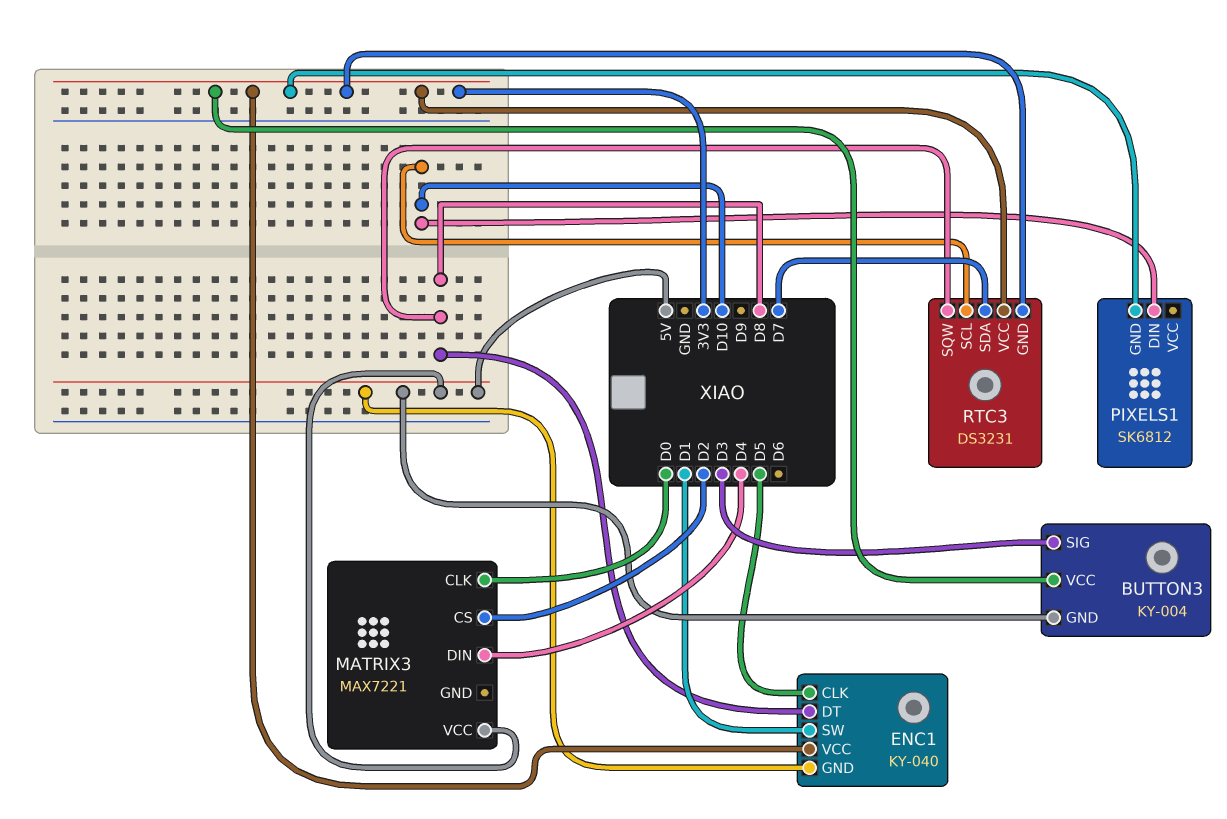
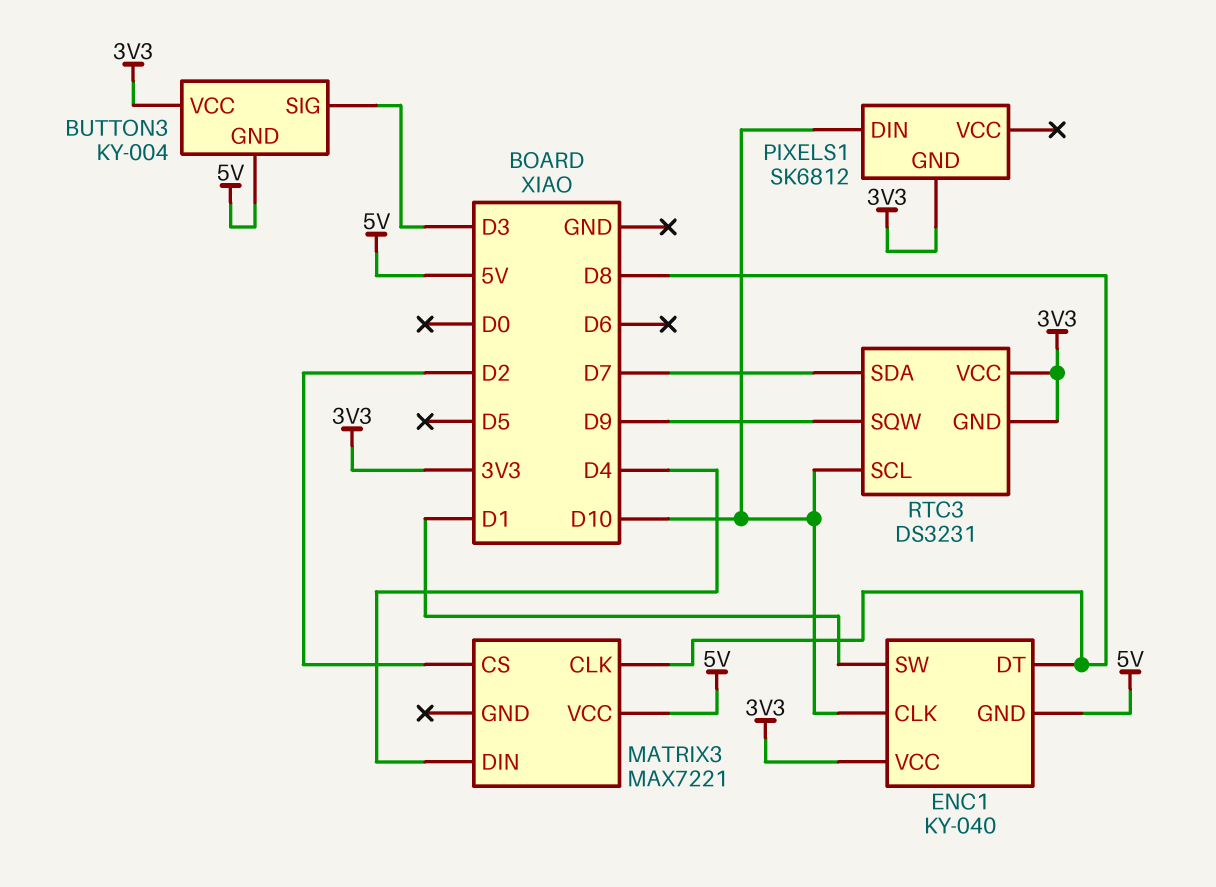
ENC1 pin CLK: D5 -> D10
MATRIX3 pin CLK: D0 -> D8
RTC3 pin SQW: D8 -> D9

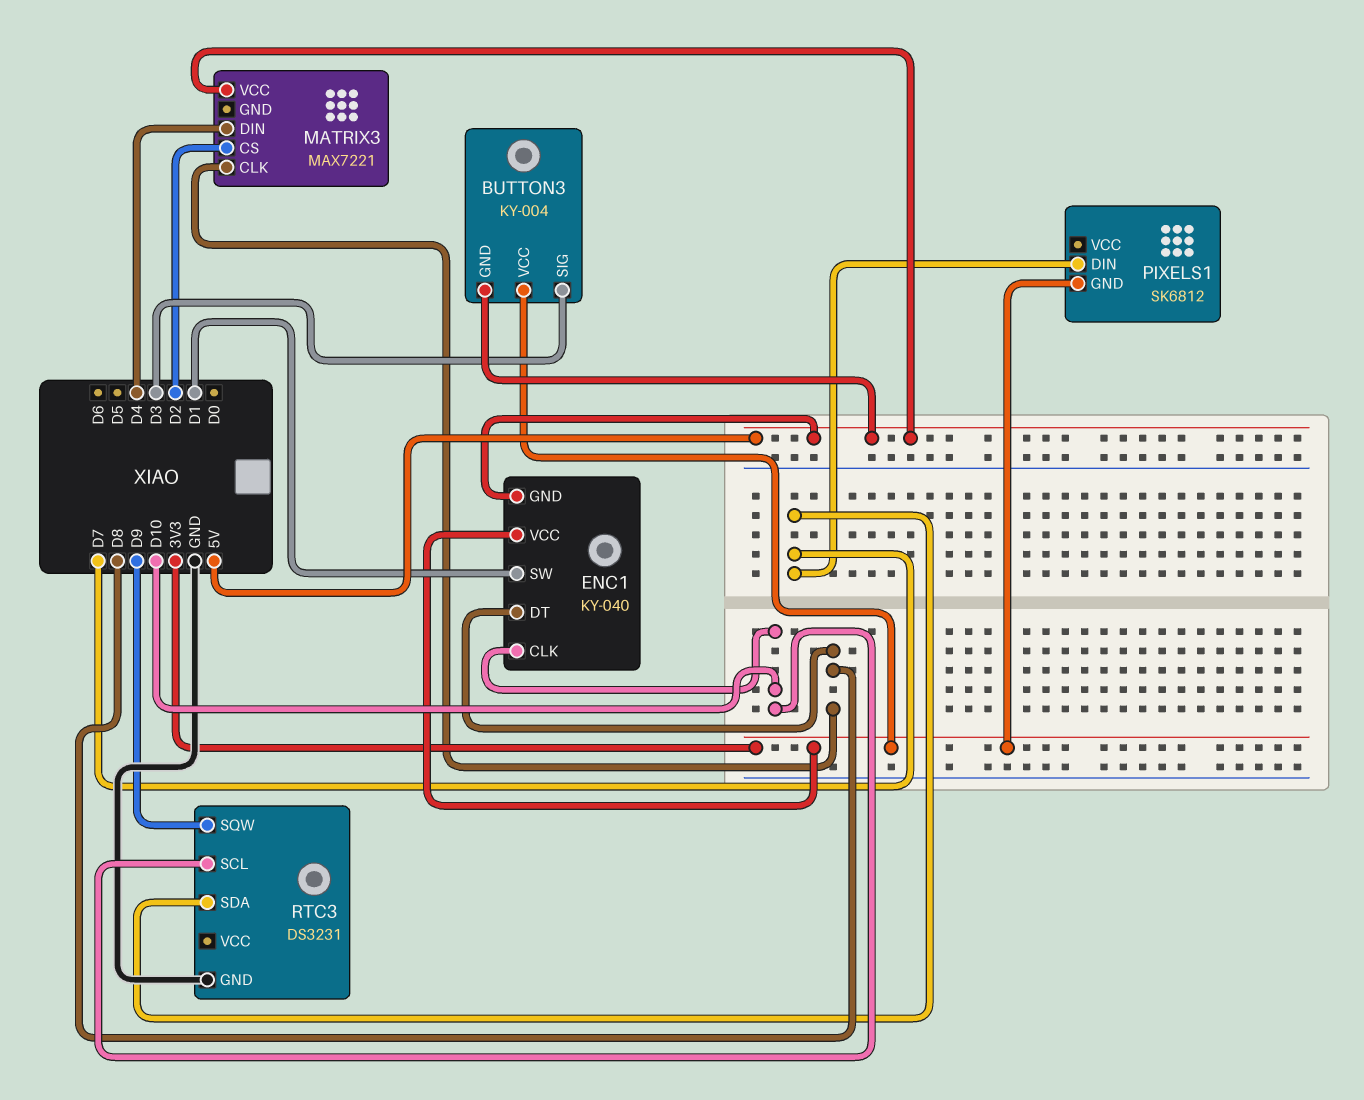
PIXELS1 pin DIN: D10 -> D7
RTC3 pin GND: 3V3 -> GND
RTC3 pin VCC: 3V3 -> none

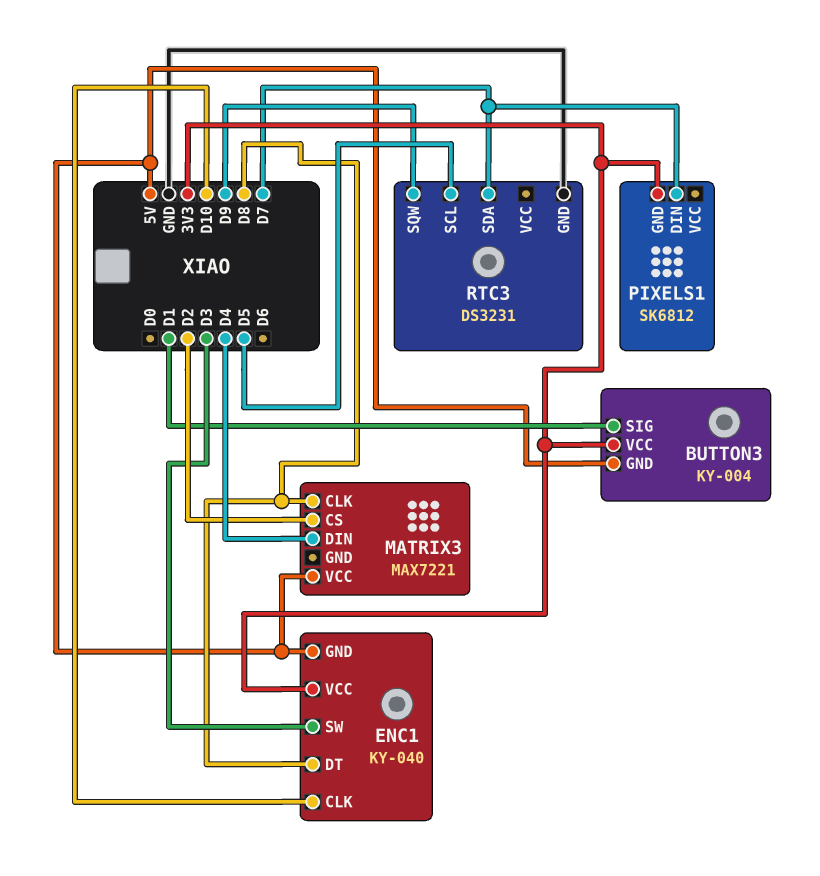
BUTTON3 pin SIG: D3 -> D1
ENC1 pin SW: D1 -> D3
RTC3 pin SCL: D10 -> D5

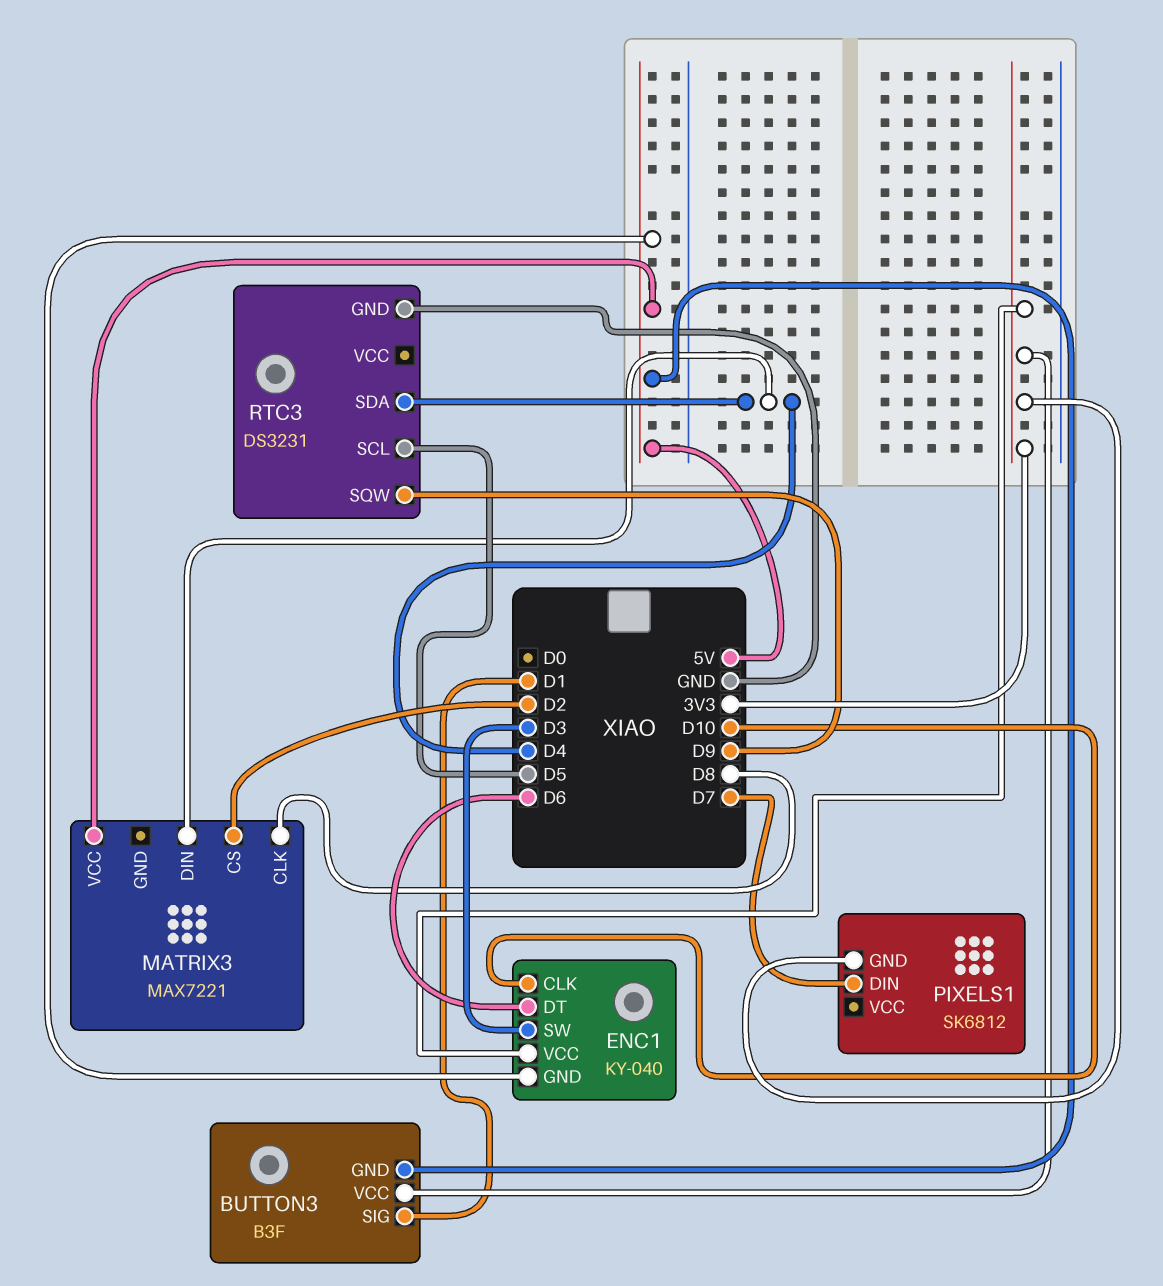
BUTTON3: KY-004 -> B3F
ENC1 pin DT: D8 -> D6
RTC3 pin SDA: D7 -> D4

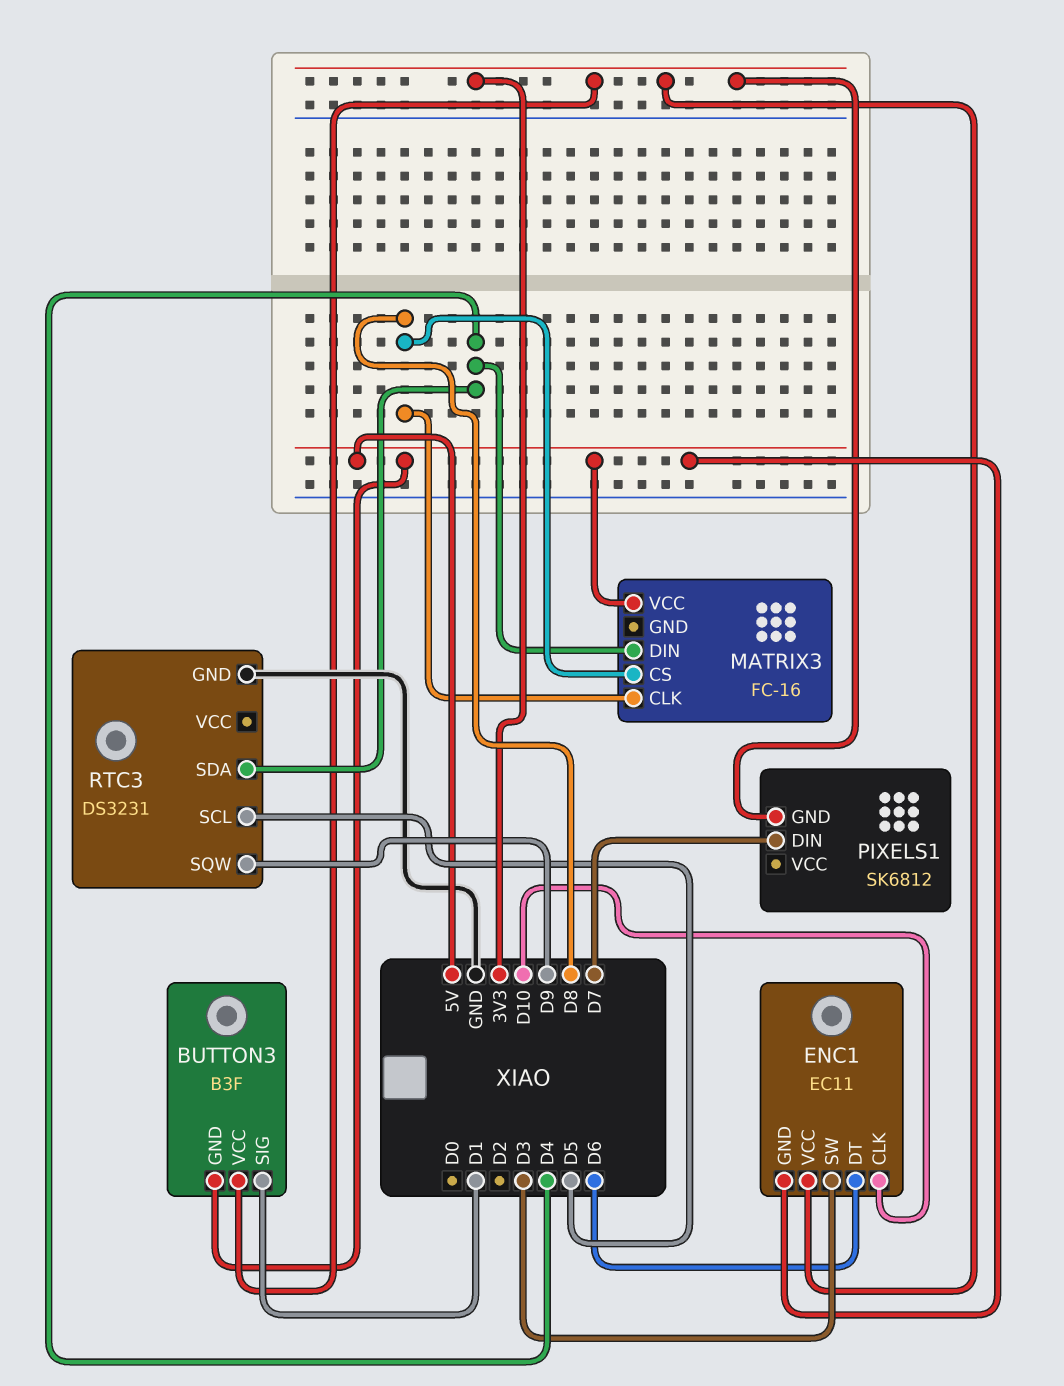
ENC1: KY-040 -> EC11
MATRIX3: MAX7221 -> FC-16
MATRIX3 pin CS: D2 -> D8

